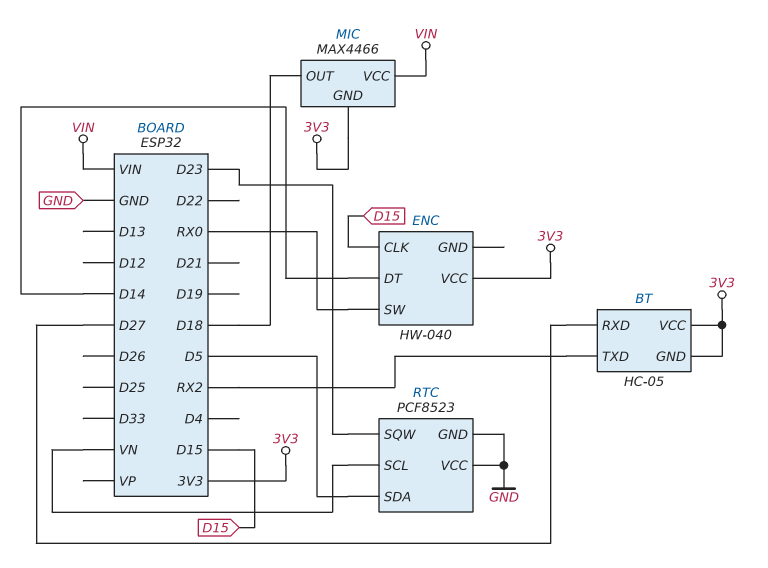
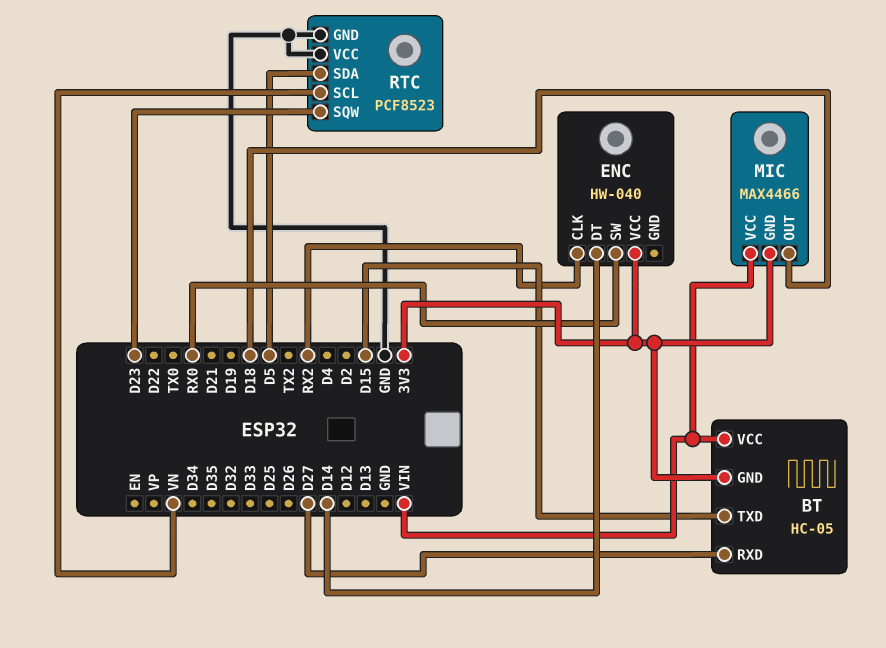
BT pin TXD: RX2 -> D15
BT pin VCC: 3V3 -> VIN
ENC pin CLK: D15 -> RX2

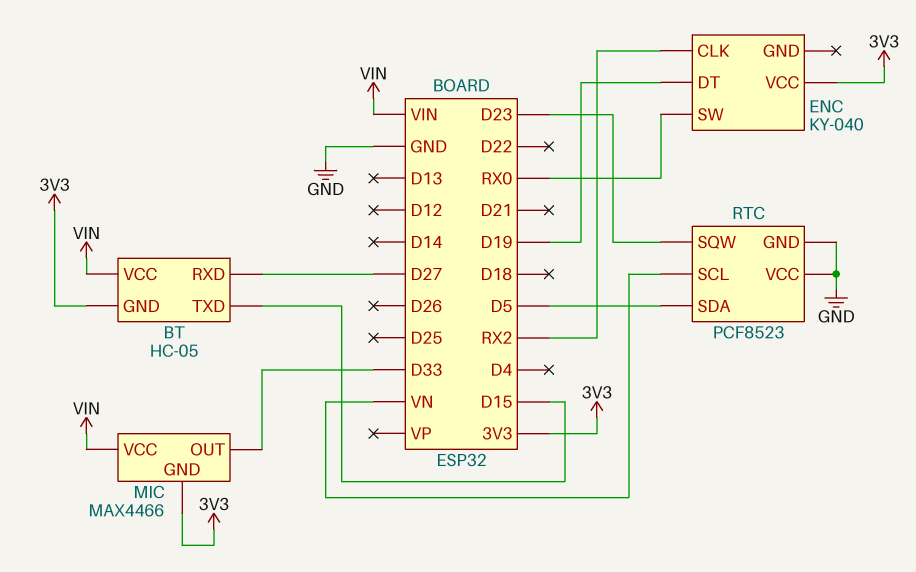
ENC: HW-040 -> KY-040
ENC pin DT: D14 -> D19
MIC pin OUT: D18 -> D33

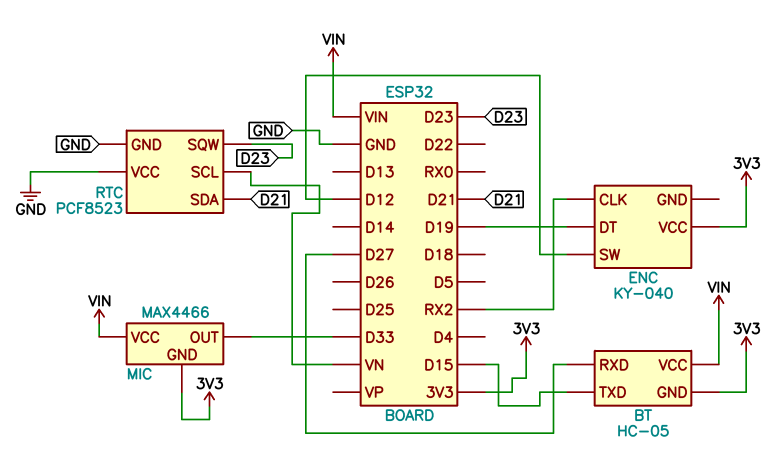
ENC pin SW: RX0 -> D12
RTC pin SDA: D5 -> D21

